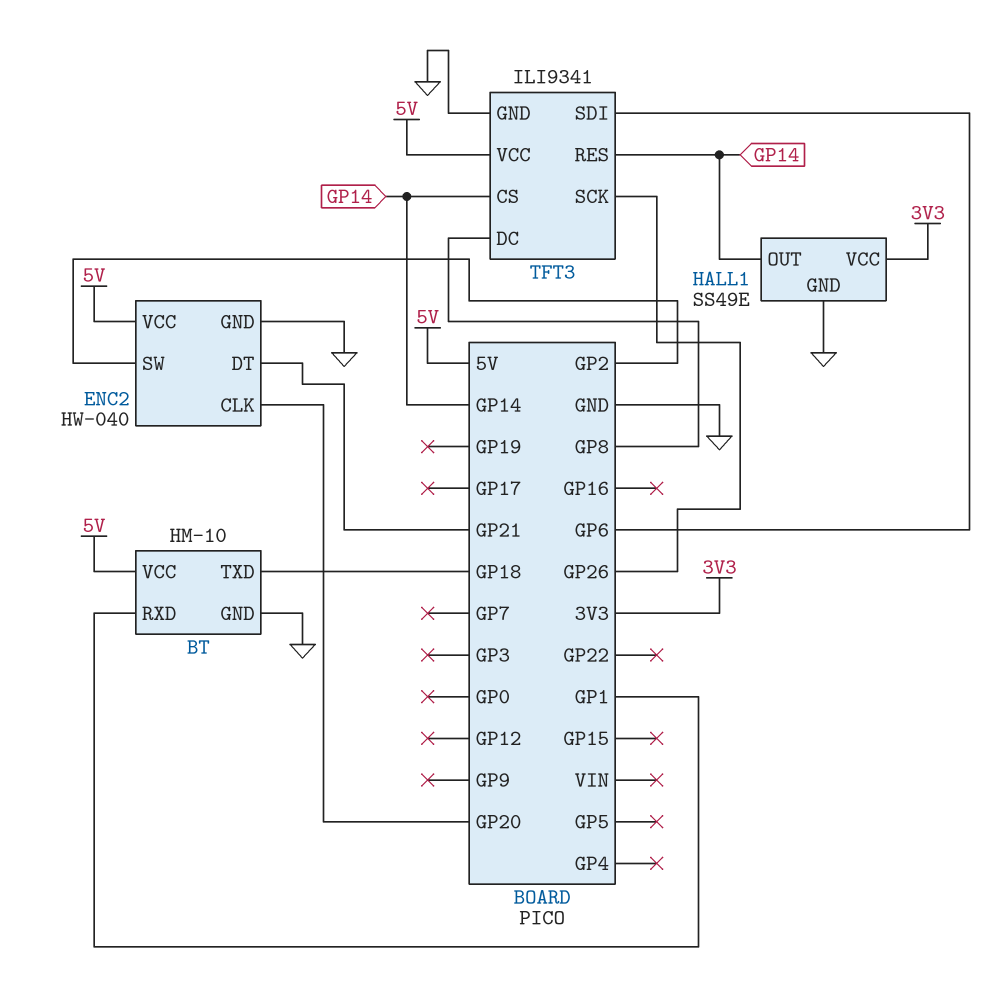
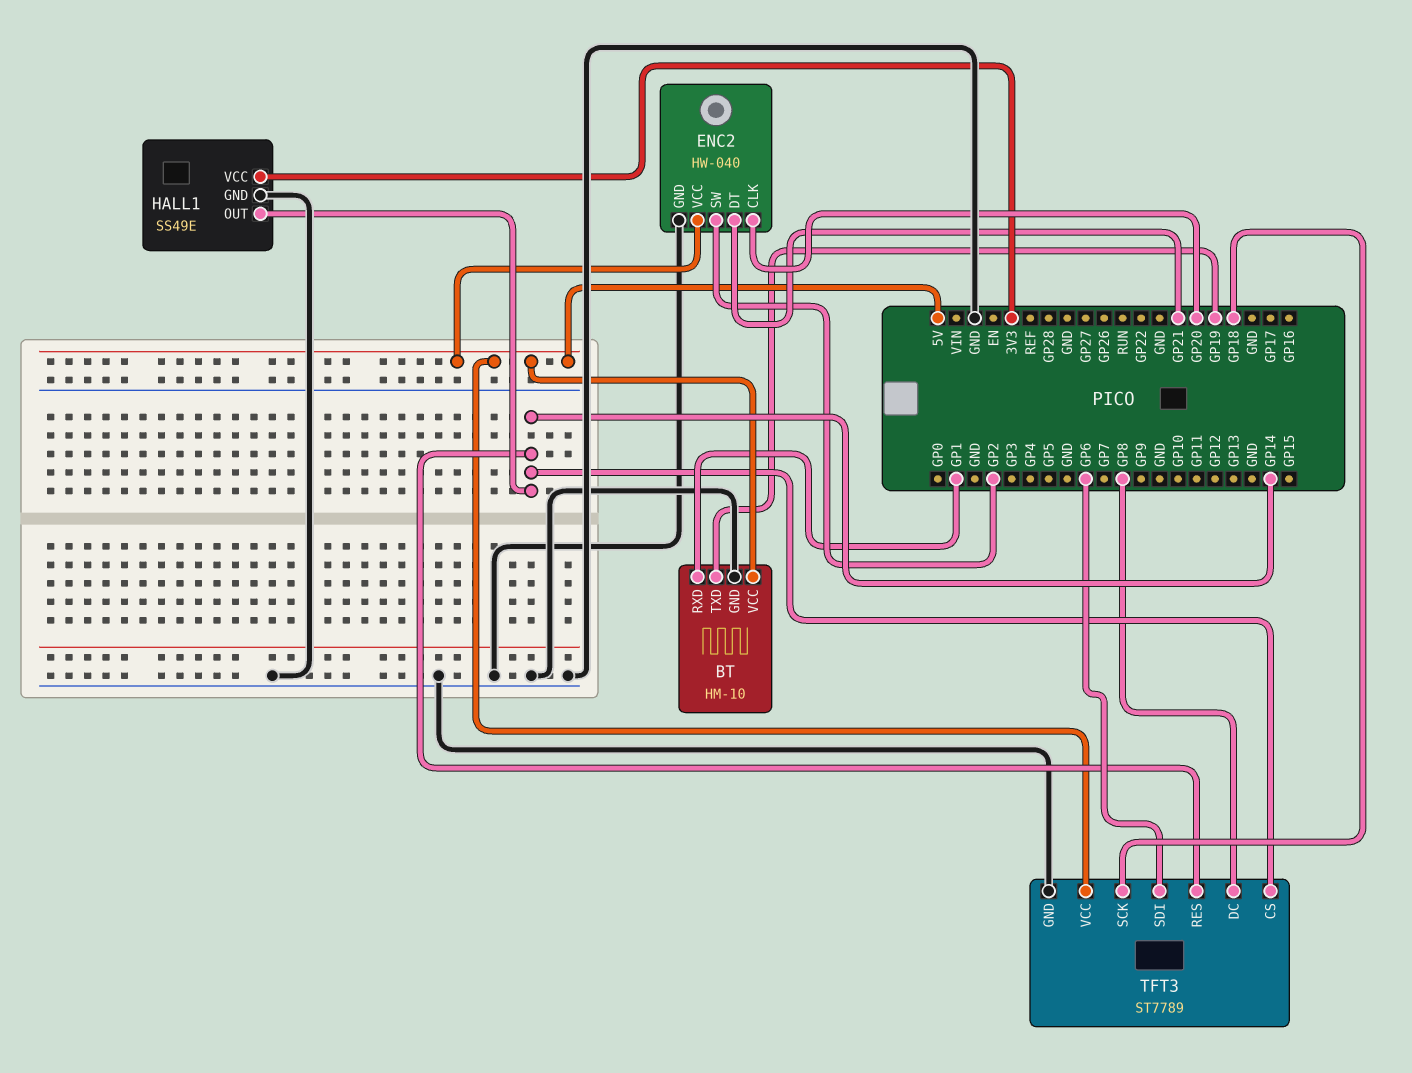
BT pin TXD: GP18 -> GP19
TFT3: ILI9341 -> ST7789
TFT3 pin SCK: GP26 -> GP18

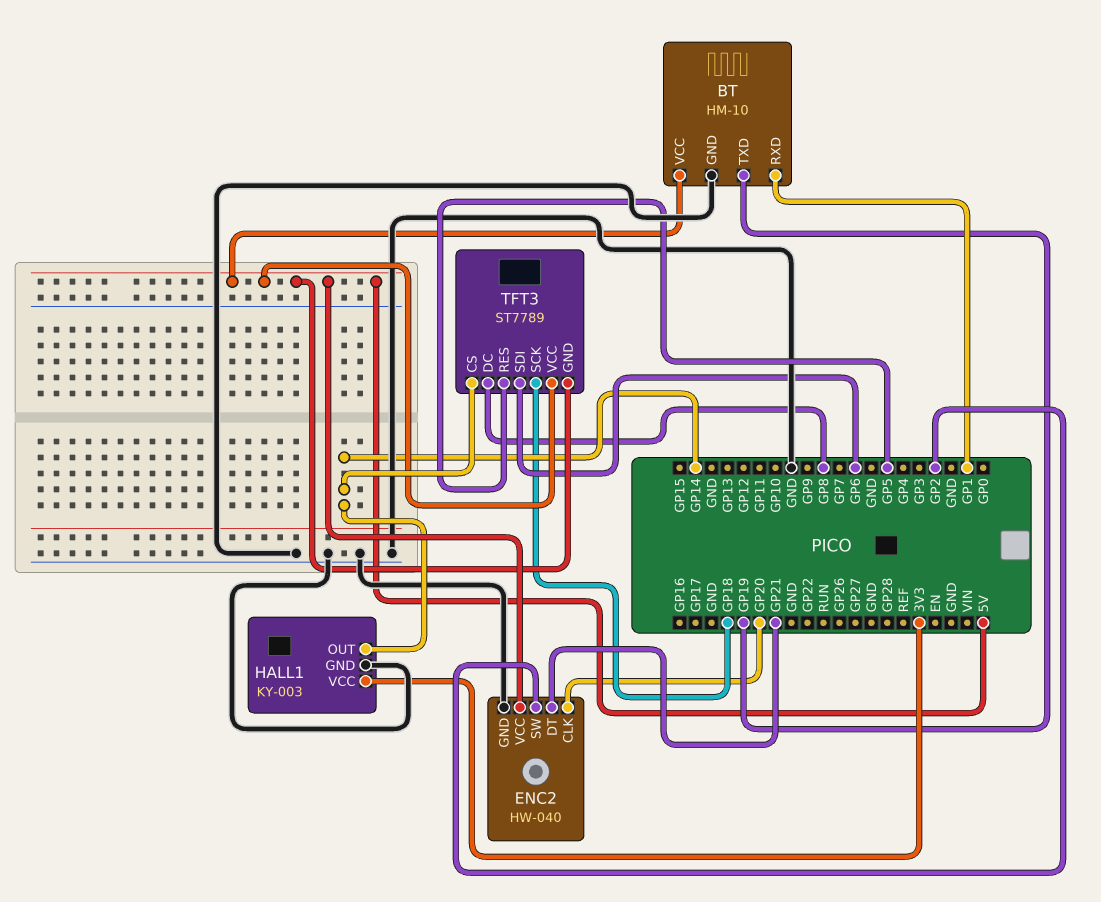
HALL1: SS49E -> KY-003
TFT3 pin GND: GND -> 5V
TFT3 pin RES: GP14 -> GP5

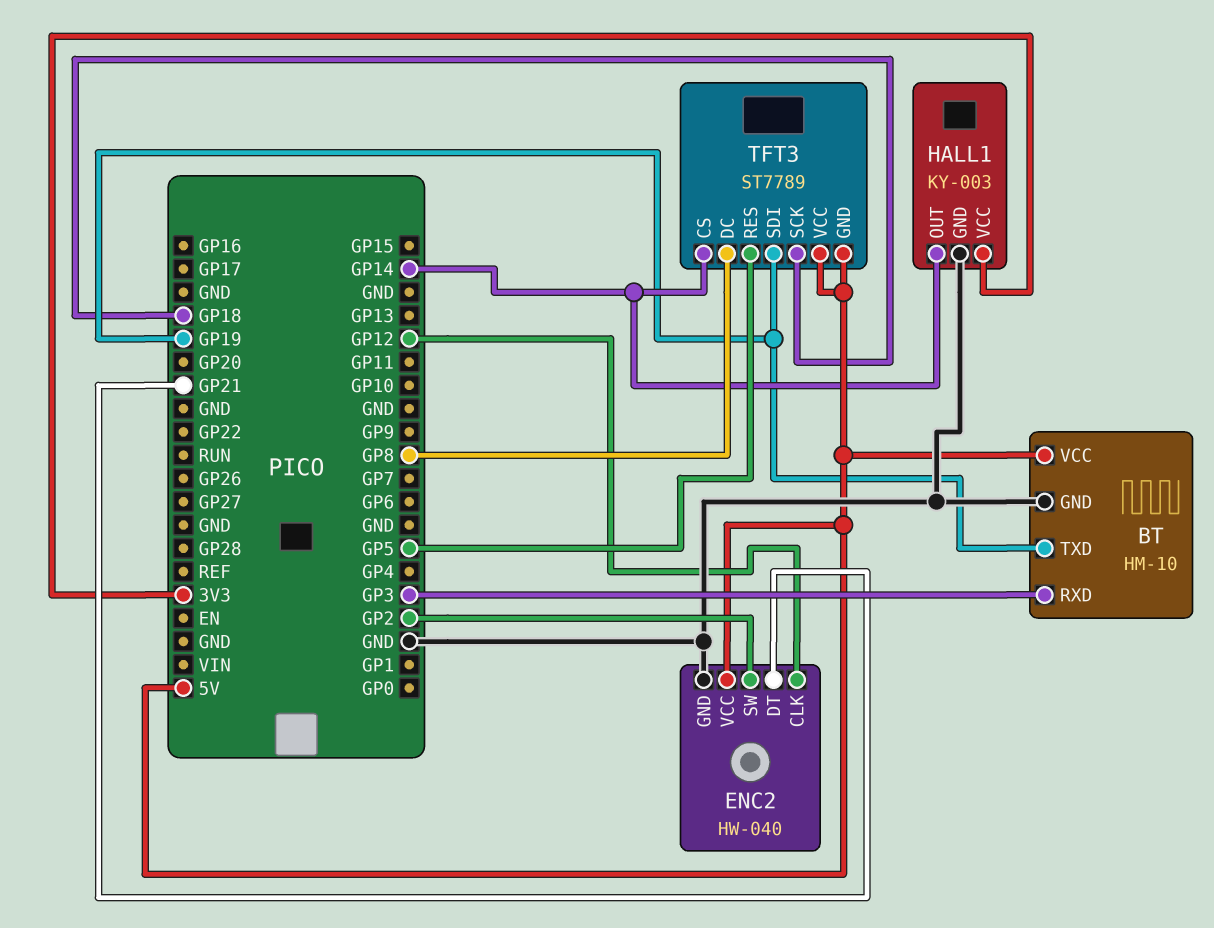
BT pin RXD: GP1 -> GP3
ENC2 pin CLK: GP20 -> GP12
TFT3 pin SDI: GP6 -> GP19

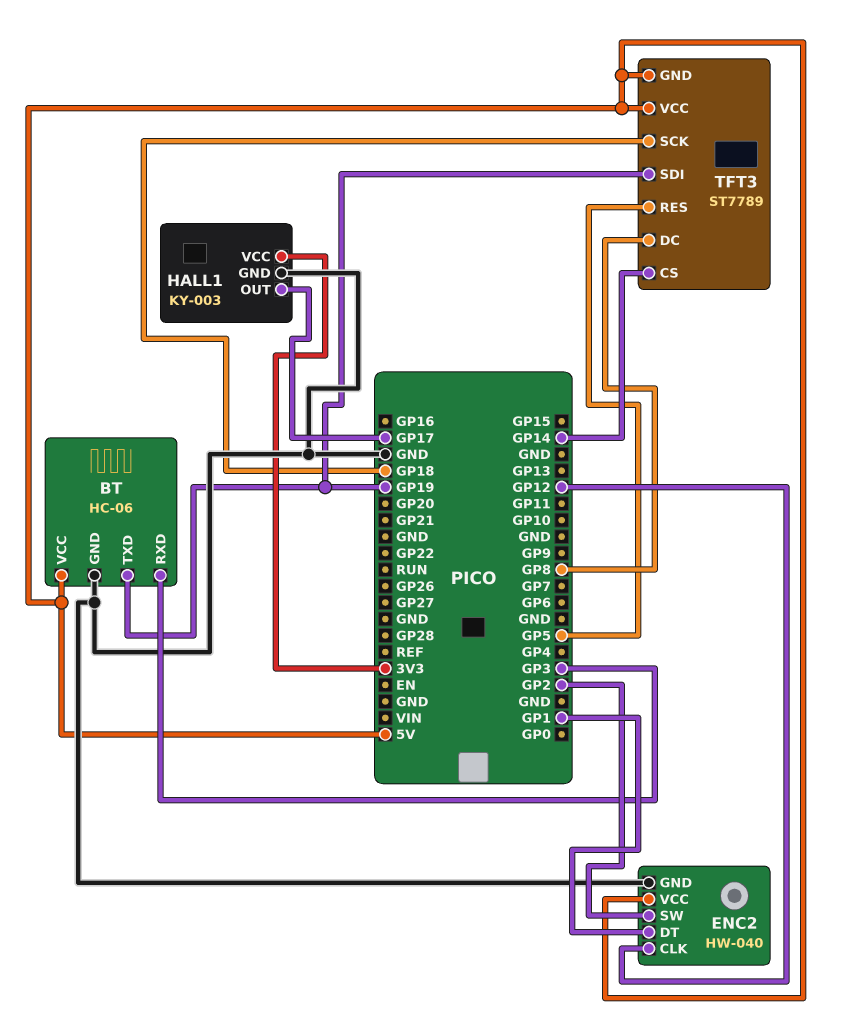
BT: HM-10 -> HC-06
ENC2 pin DT: GP21 -> GP1
HALL1 pin OUT: GP14 -> GP17

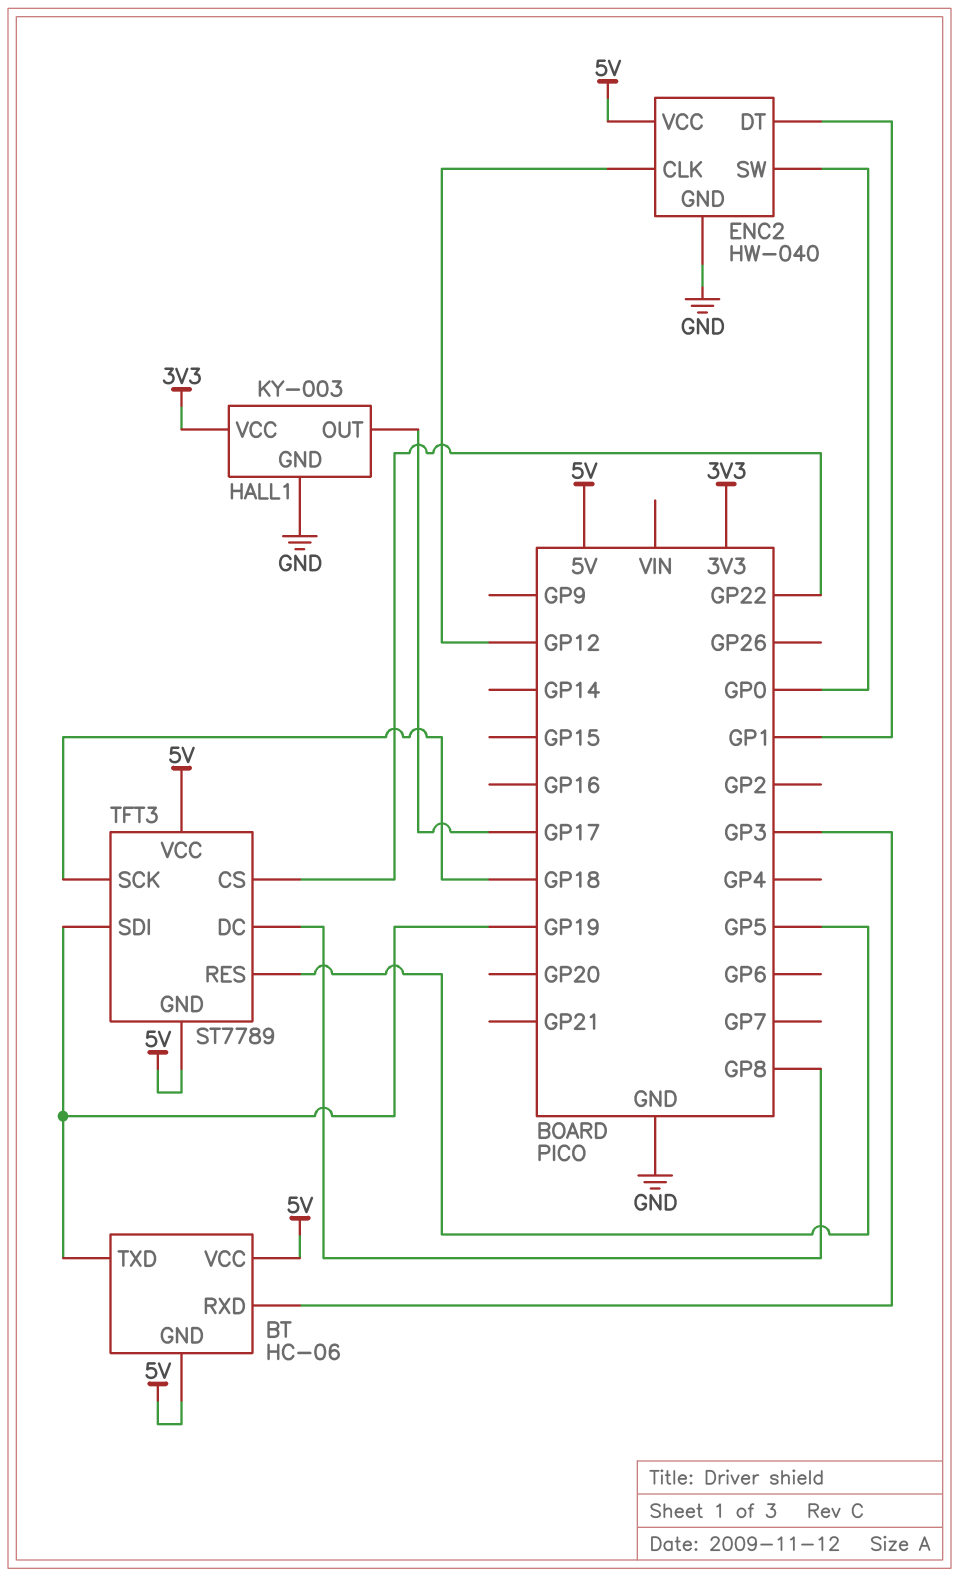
BT pin GND: GND -> 5V
ENC2 pin SW: GP2 -> GP0
TFT3 pin CS: GP14 -> GP22

